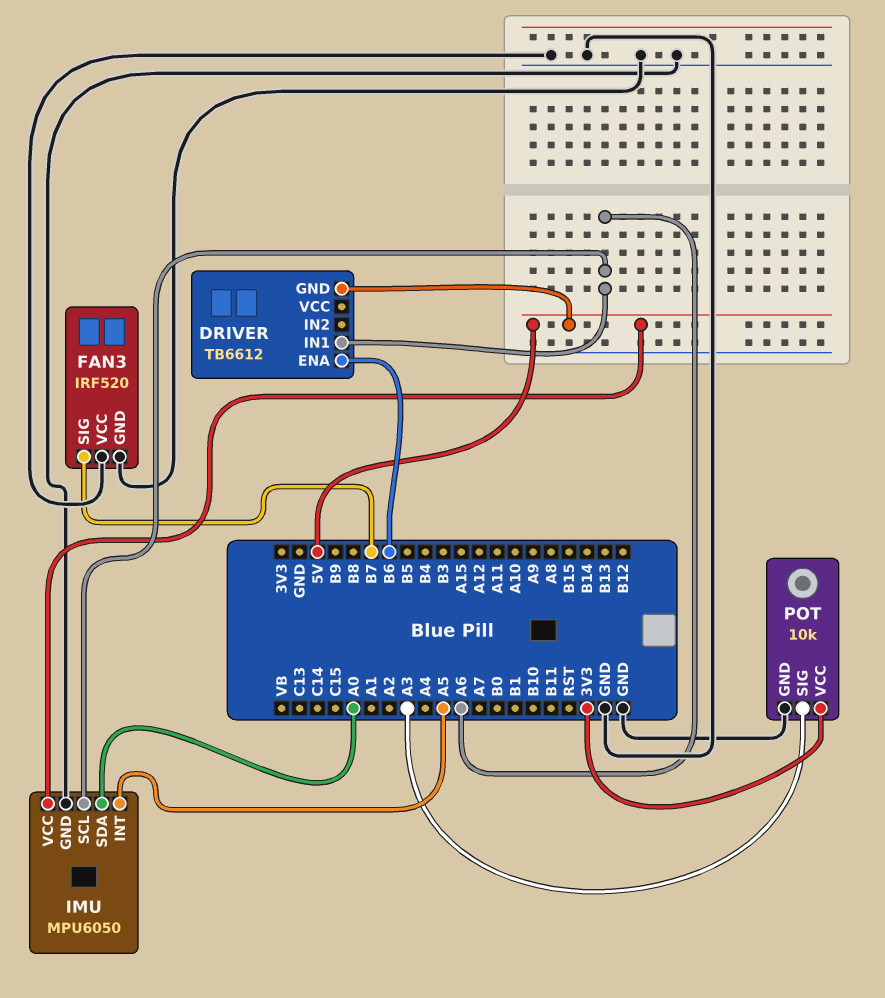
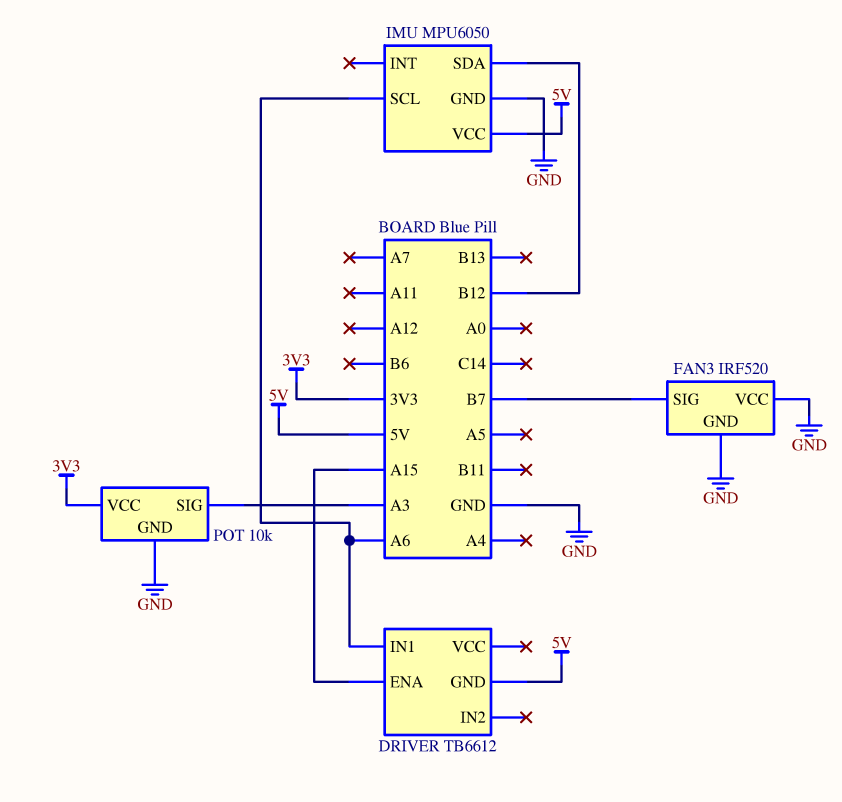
DRIVER pin ENA: B6 -> A15
IMU pin INT: A5 -> none
IMU pin SDA: A0 -> B12

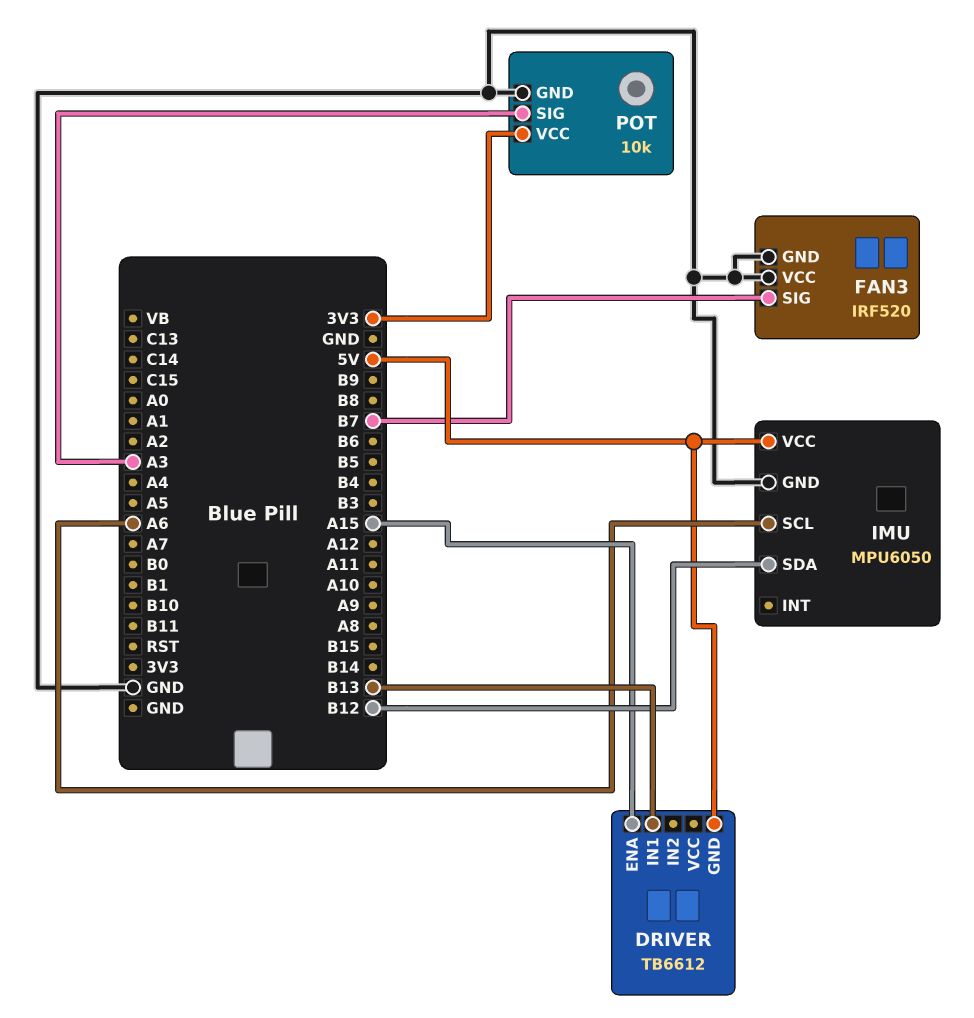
DRIVER pin IN1: A6 -> B13

